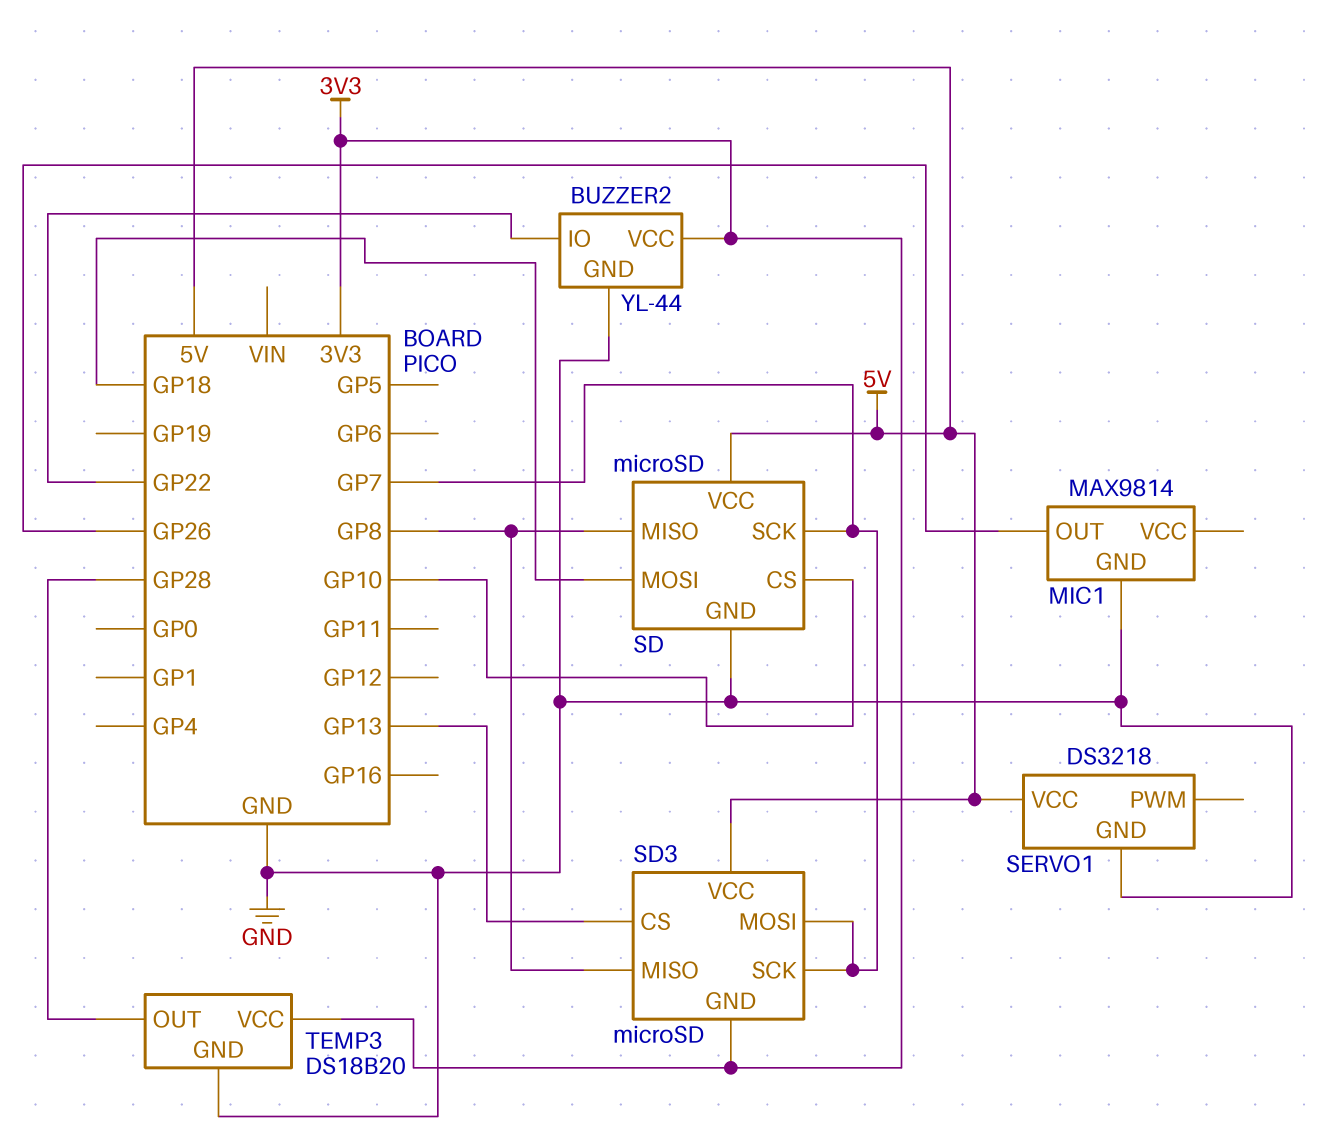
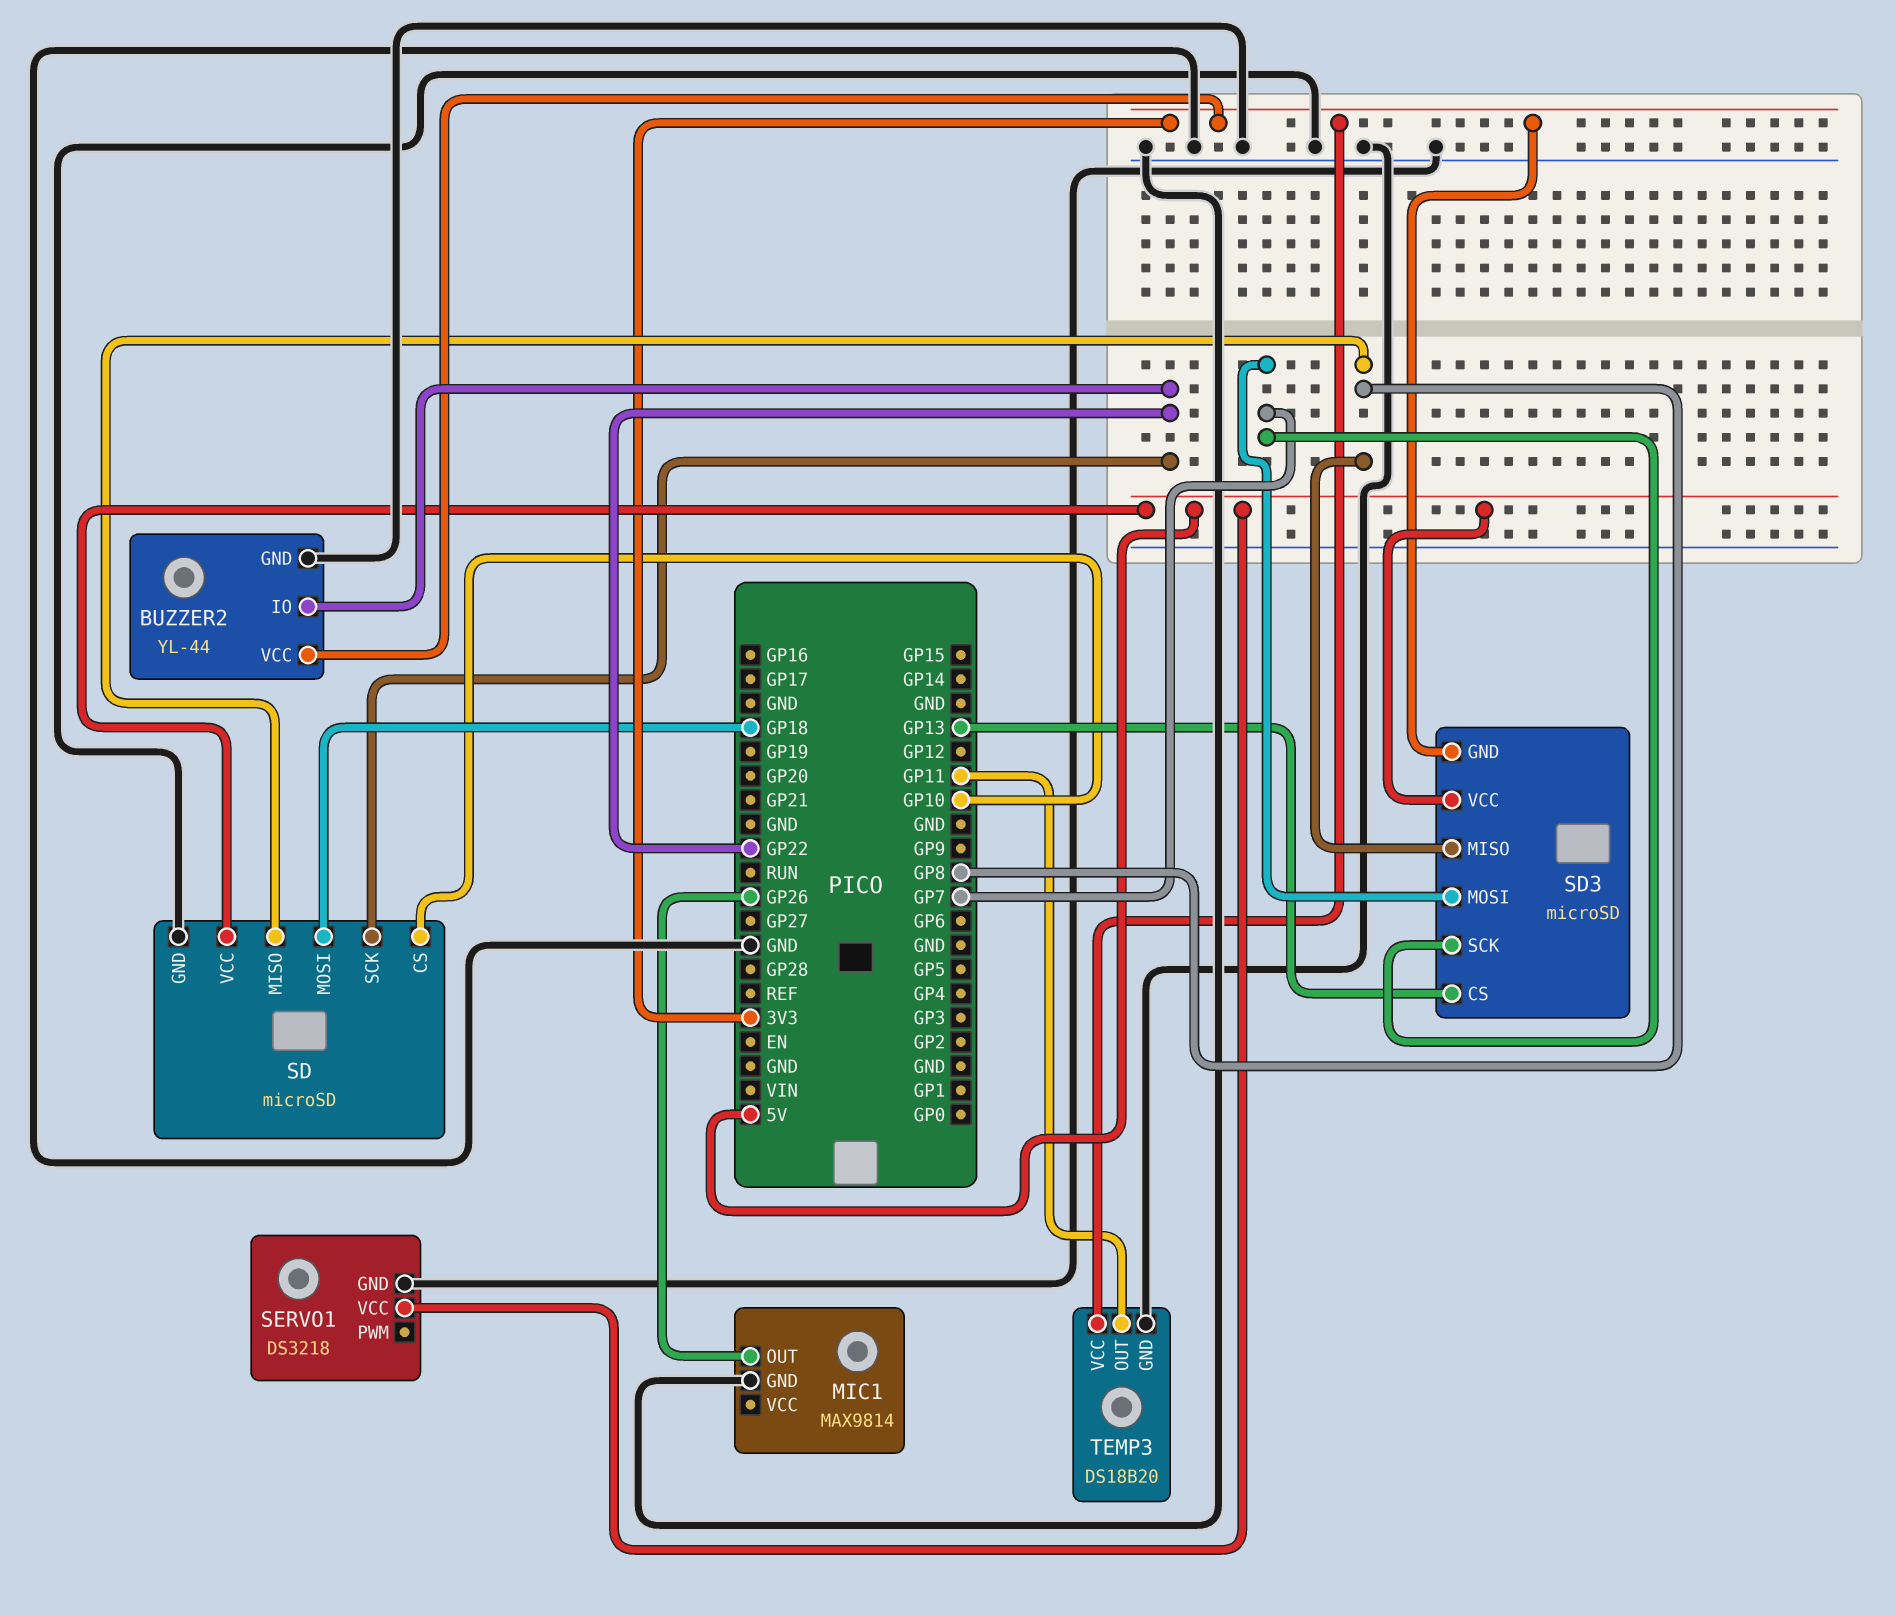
SD pin SCK: GP7 -> GP22
TEMP3 pin OUT: GP28 -> GP11

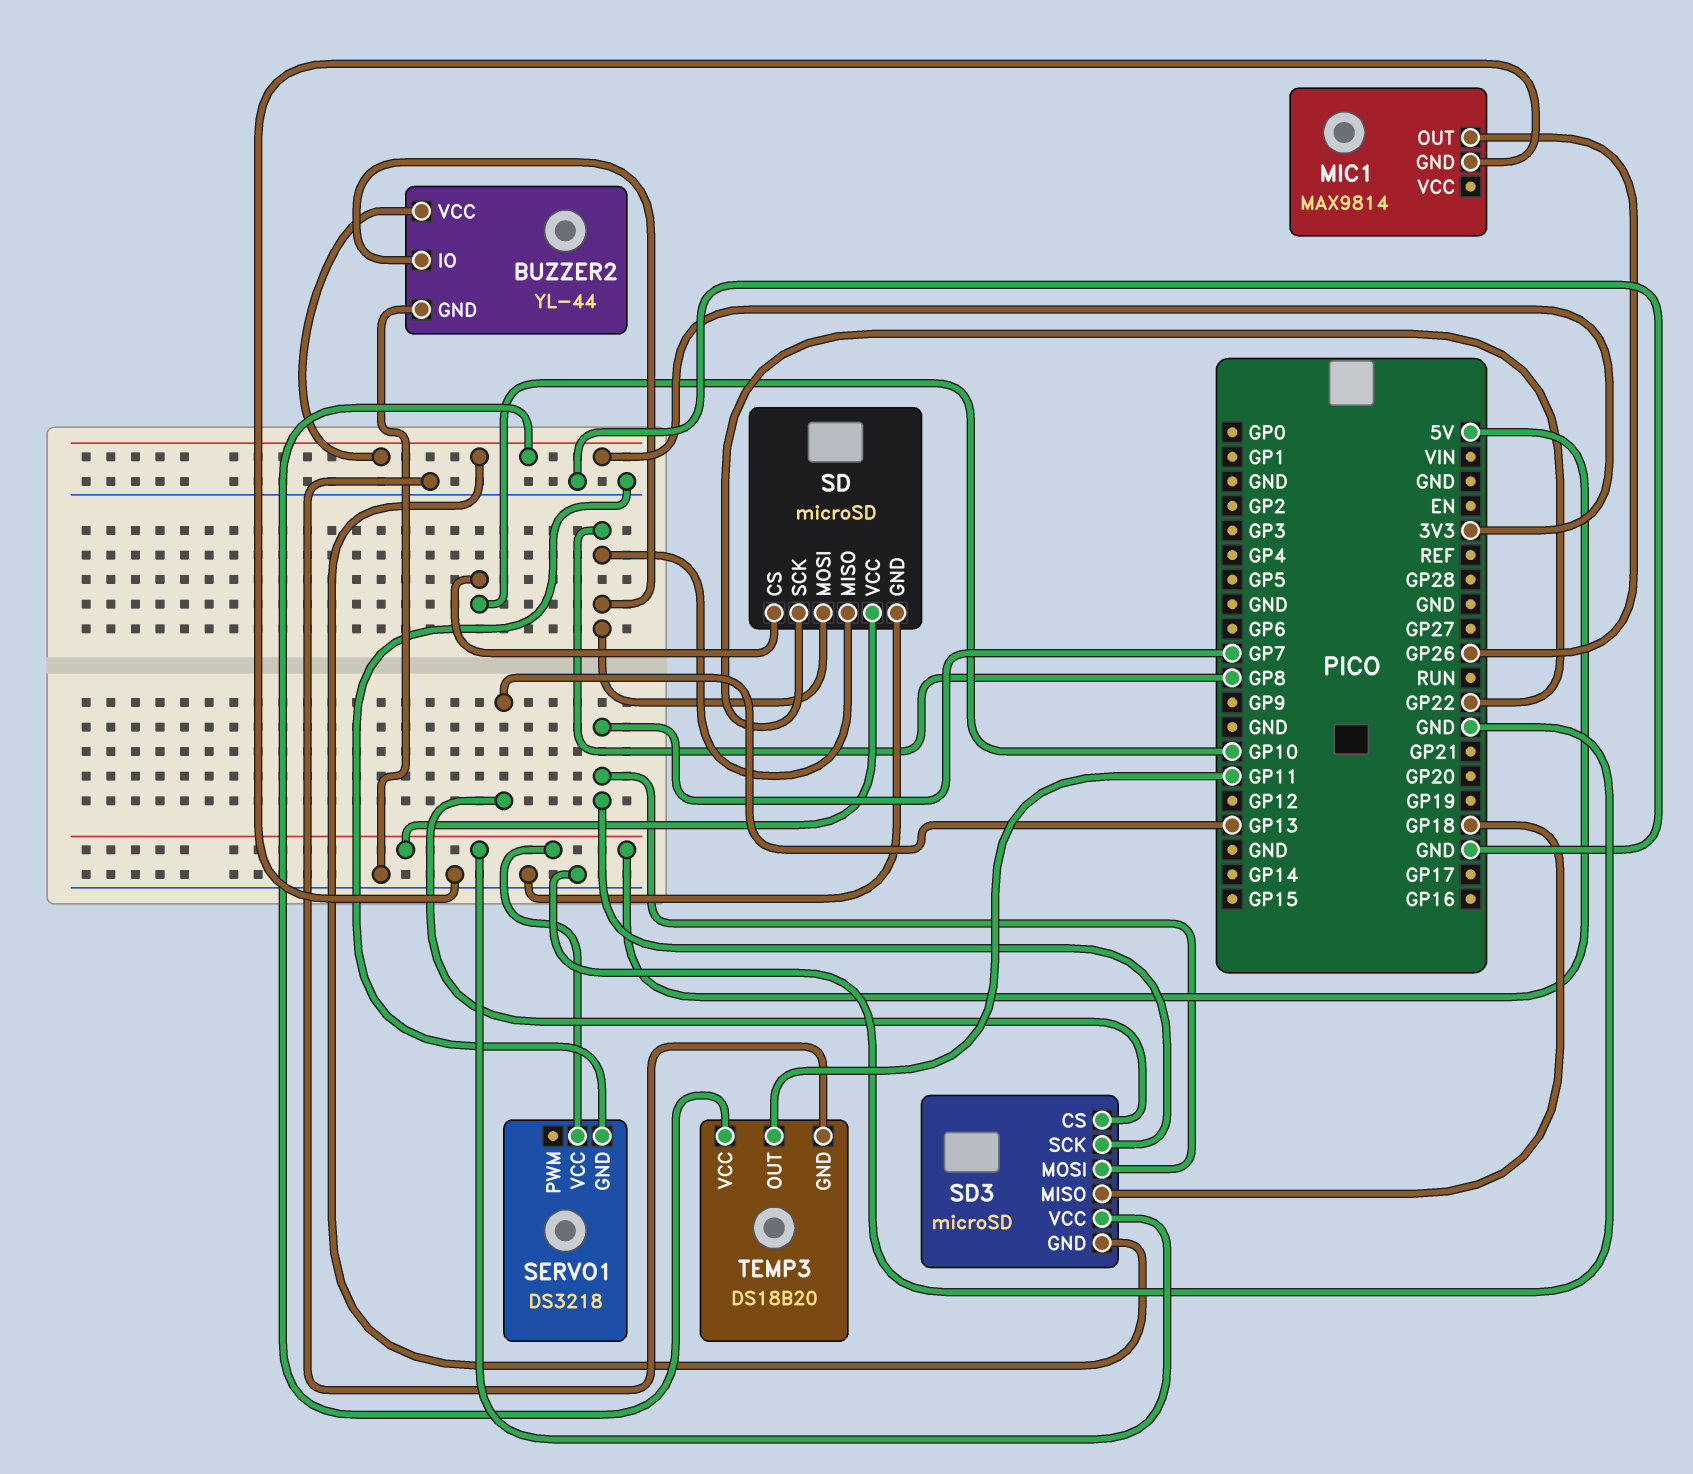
BUZZER2 pin IO: GP22 -> GP8
SD pin MOSI: GP18 -> GP8
SD3 pin MISO: GP8 -> GP18

